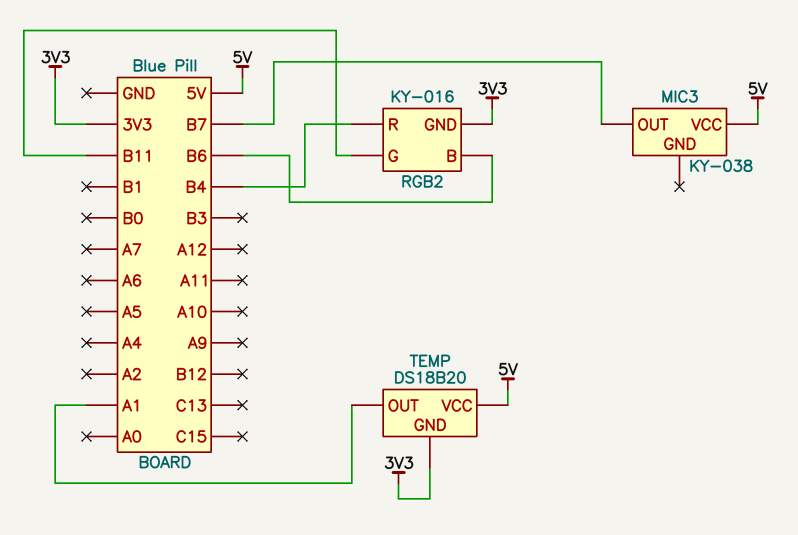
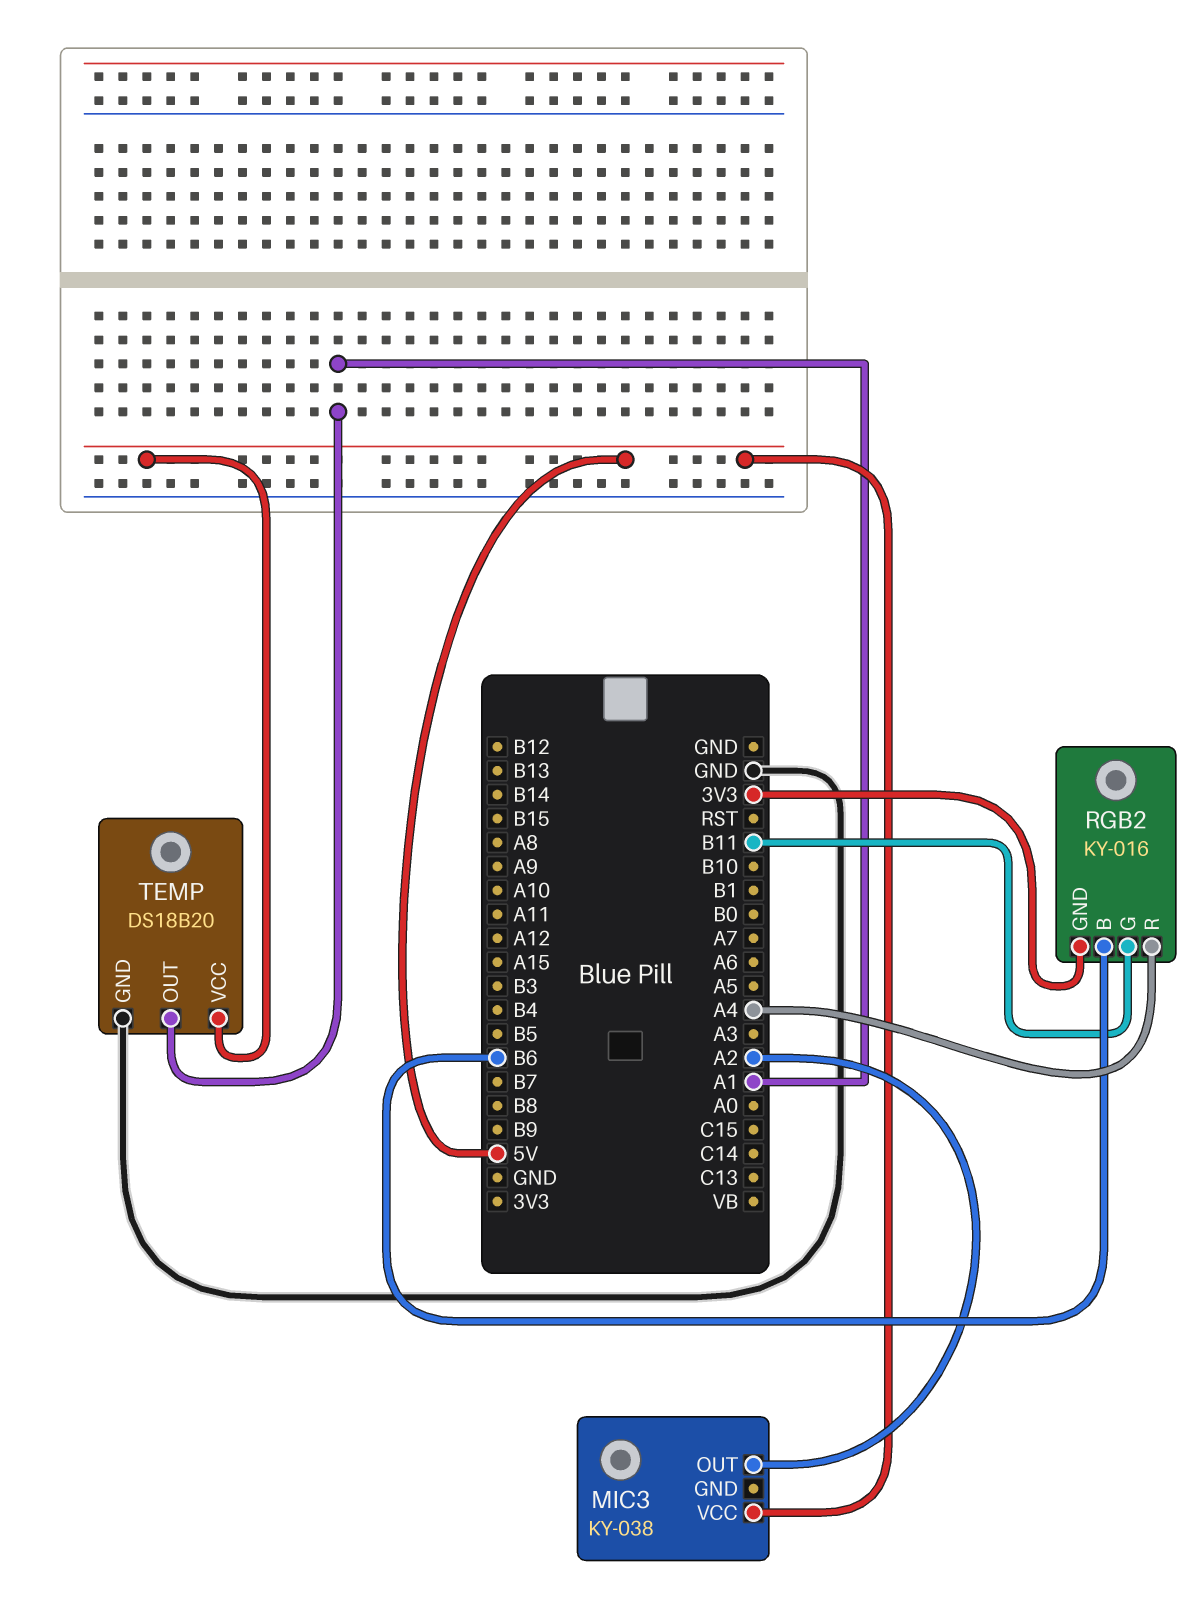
MIC3 pin OUT: B7 -> A2
RGB2 pin R: B4 -> A4
TEMP pin GND: 3V3 -> GND

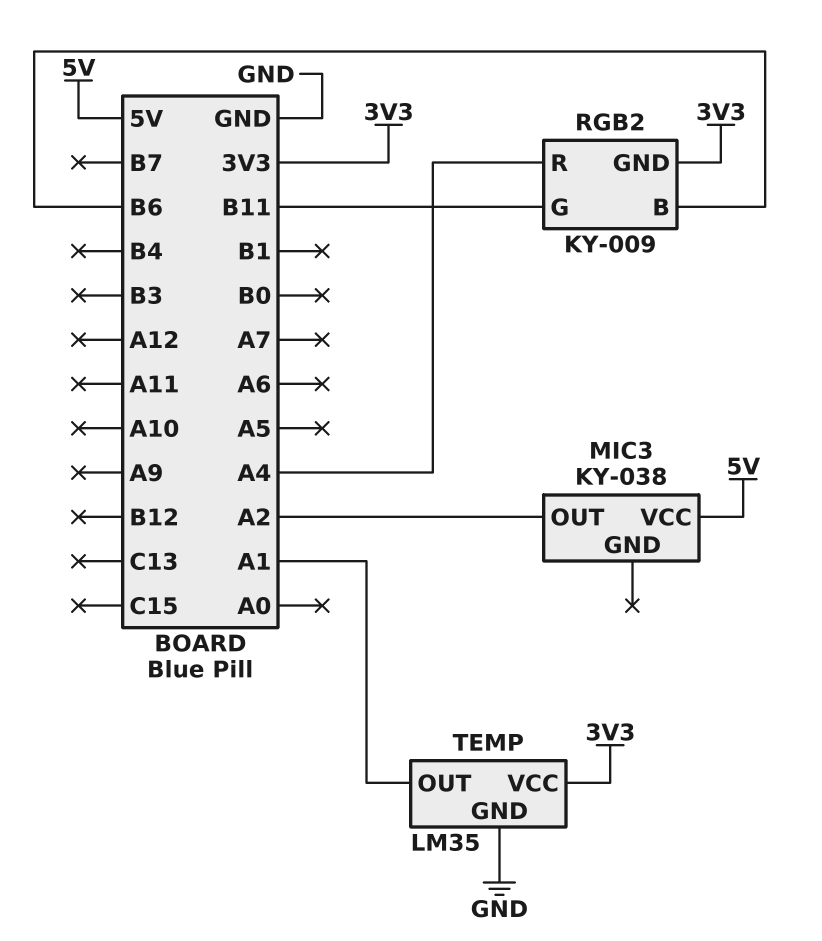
RGB2: KY-016 -> KY-009
TEMP: DS18B20 -> LM35
TEMP pin VCC: 5V -> 3V3

